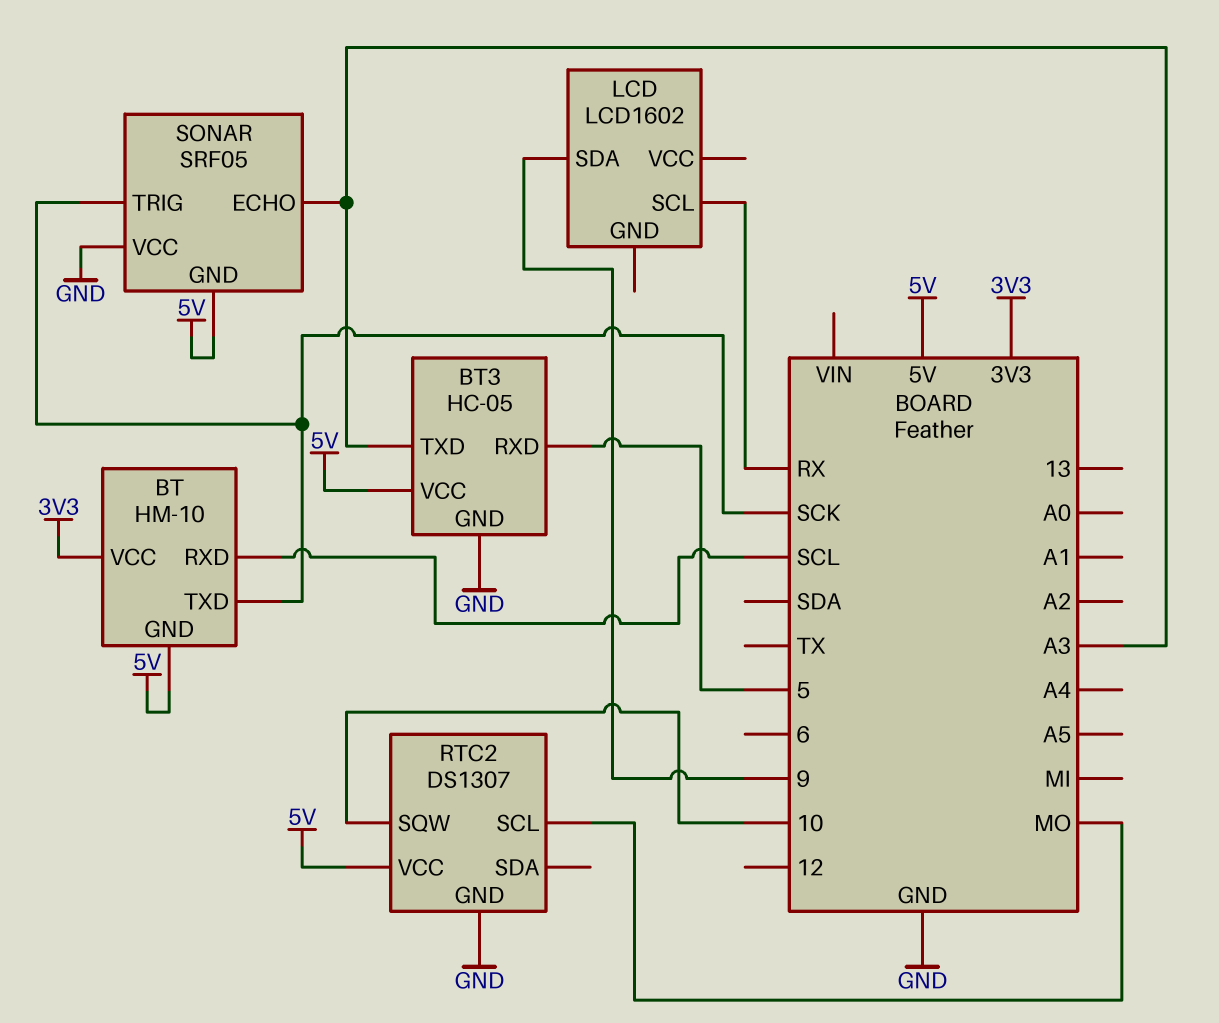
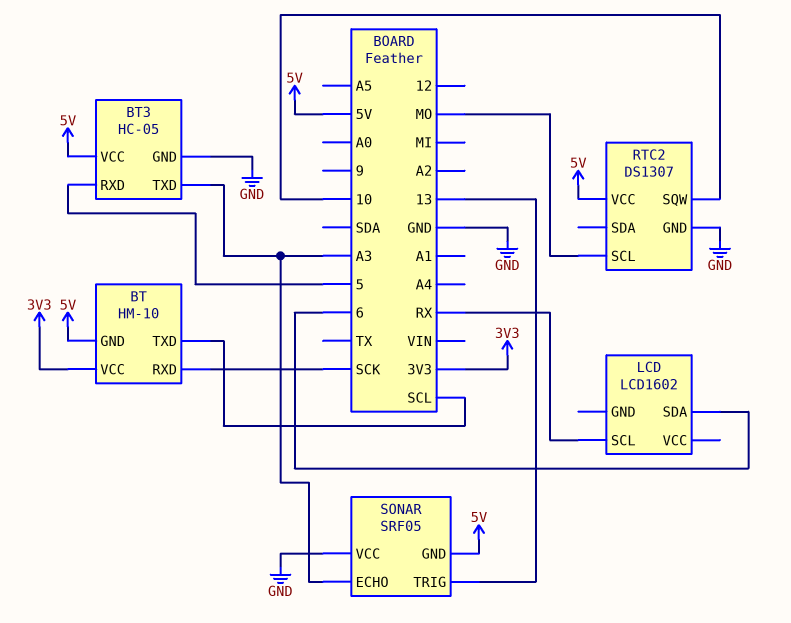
BT pin RXD: SCL -> SCK
BT pin TXD: SCK -> SCL
LCD pin SDA: 9 -> 6
SONAR pin TRIG: SCK -> 13

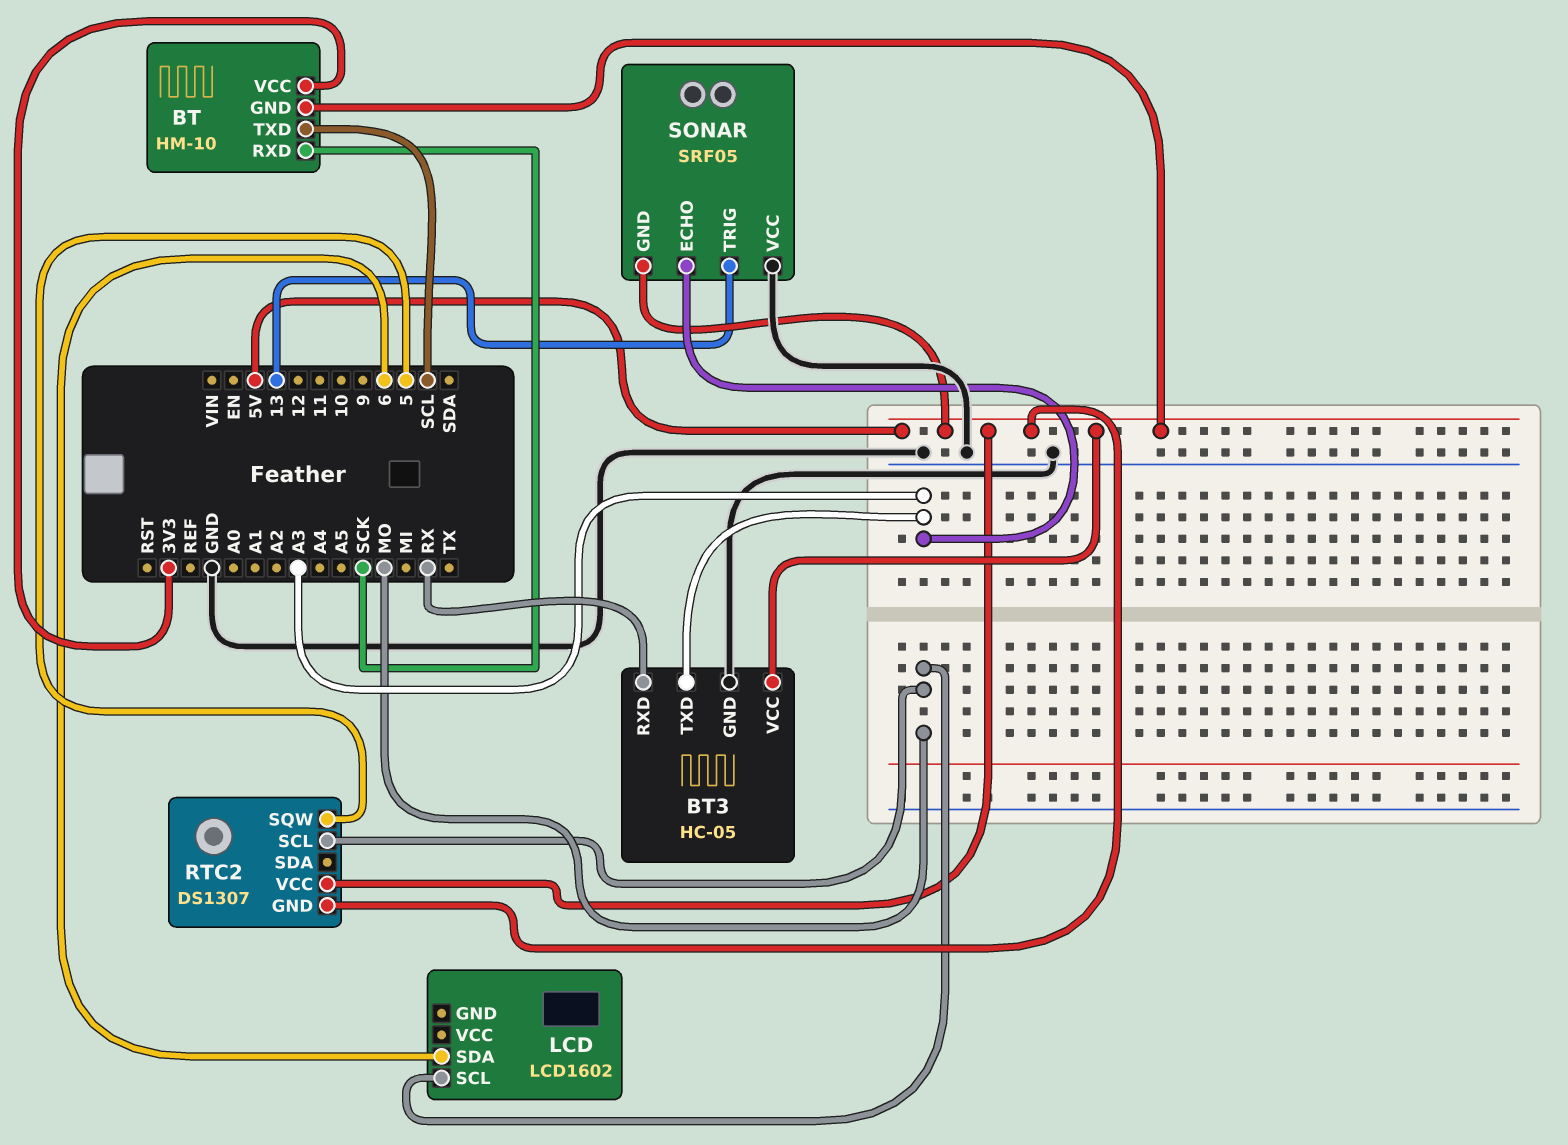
BT3 pin RXD: 5 -> RX
LCD pin SCL: RX -> MO
RTC2 pin GND: GND -> 5V
RTC2 pin SQW: 10 -> 5

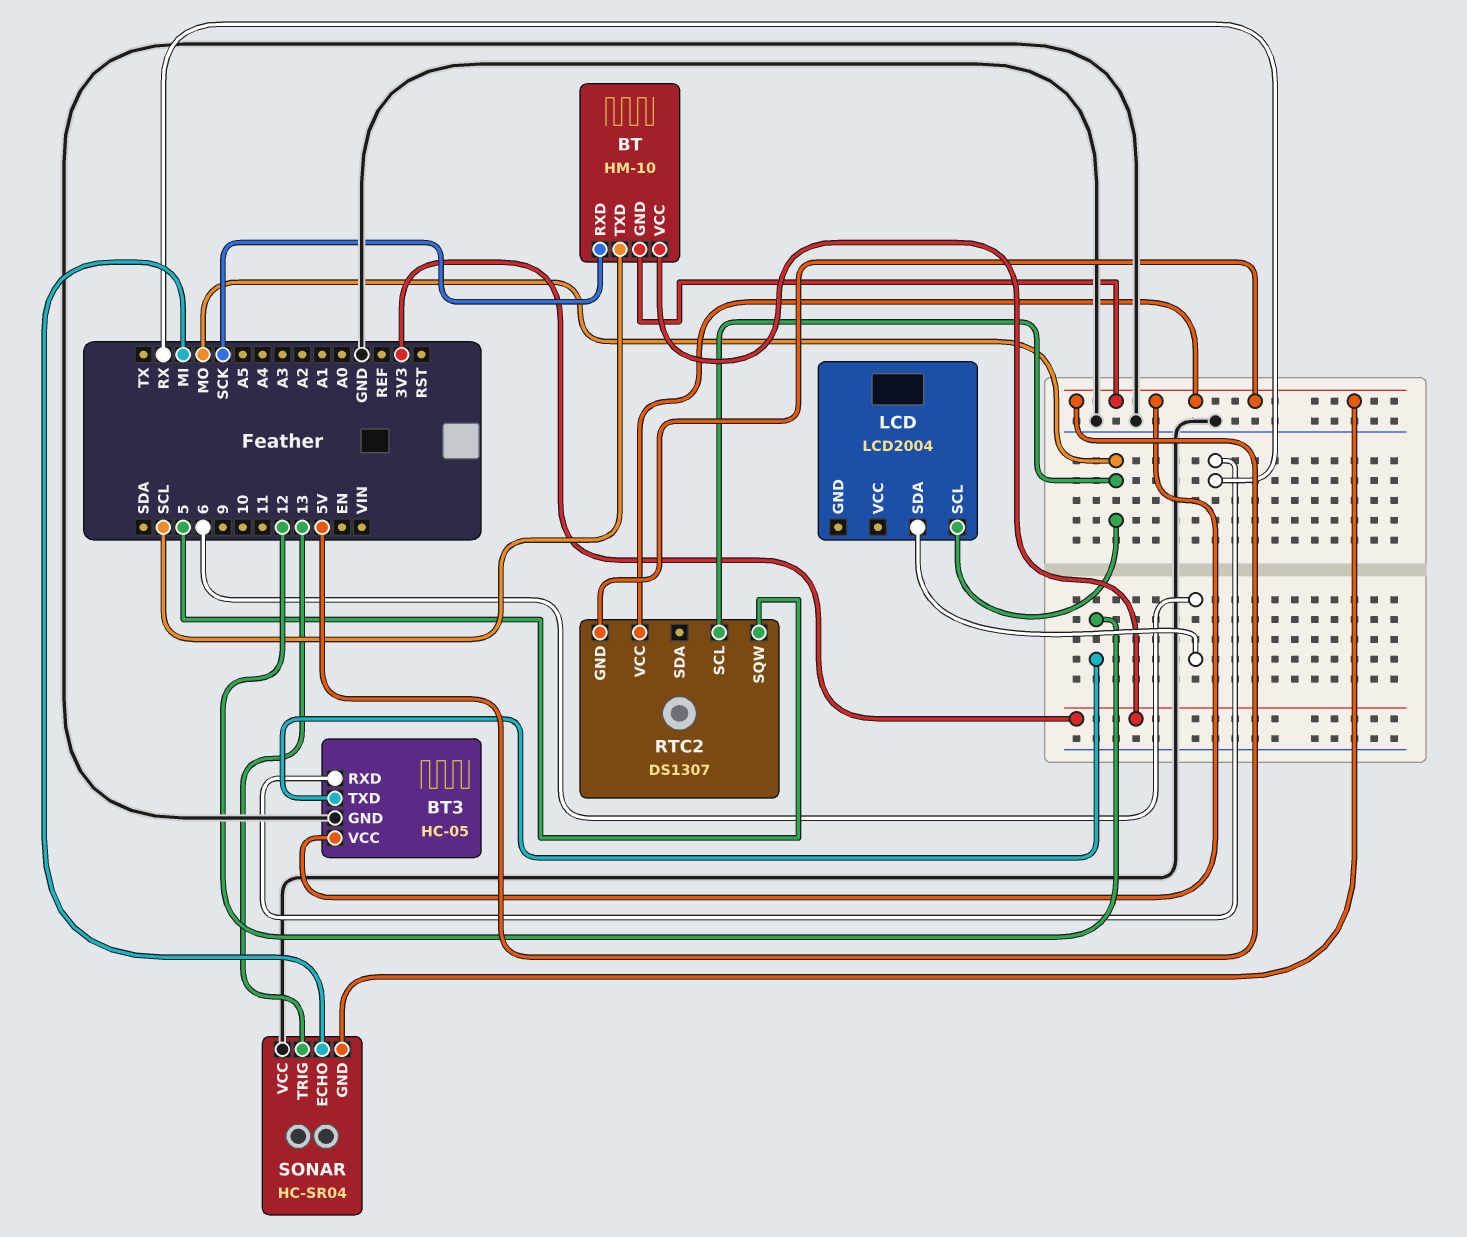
BT3 pin TXD: A3 -> 12
LCD: LCD1602 -> LCD2004
SONAR: SRF05 -> HC-SR04
SONAR pin ECHO: A3 -> MI

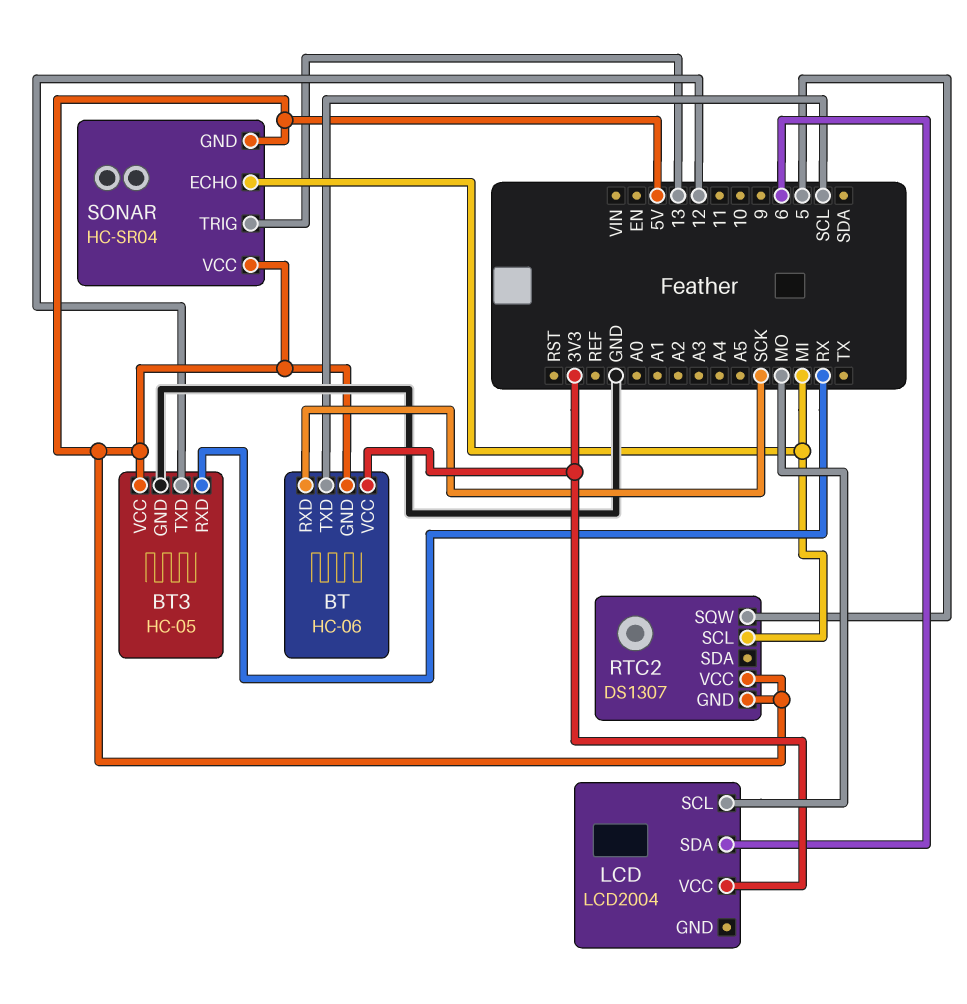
BT: HM-10 -> HC-06
LCD pin VCC: none -> 3V3
RTC2 pin SCL: MO -> MI
SONAR pin VCC: GND -> 5V

